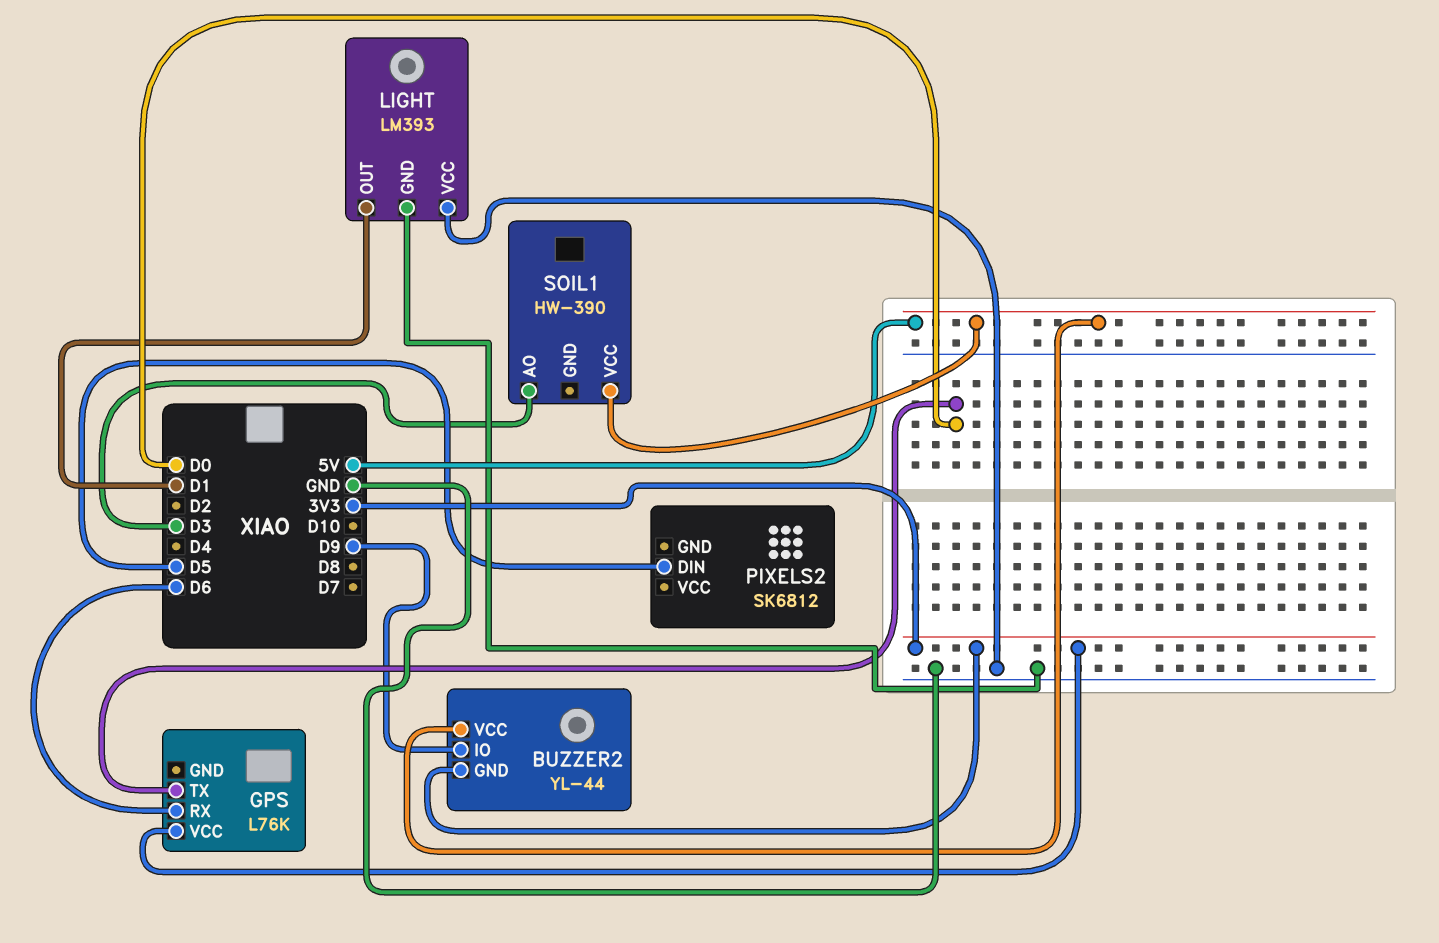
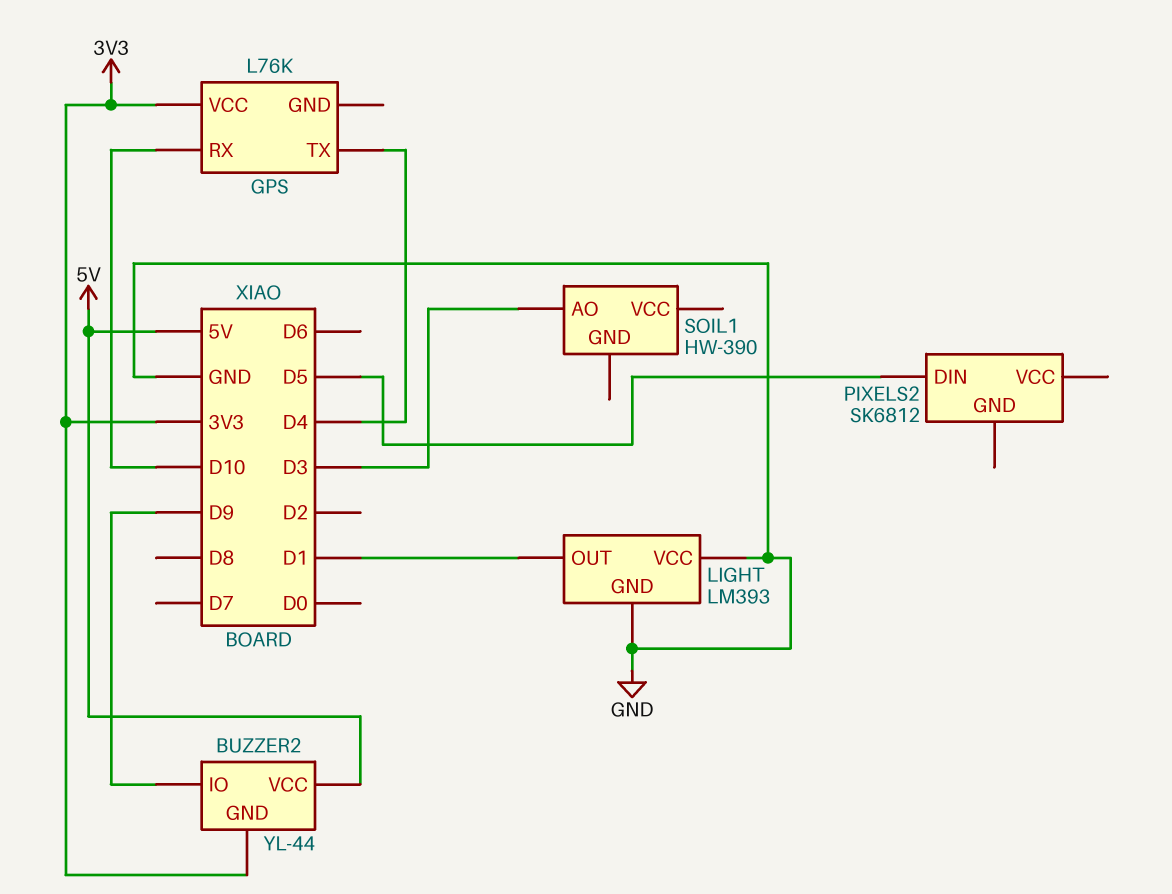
GPS pin RX: D6 -> D10
GPS pin TX: D0 -> D4
SOIL1 pin VCC: 5V -> none

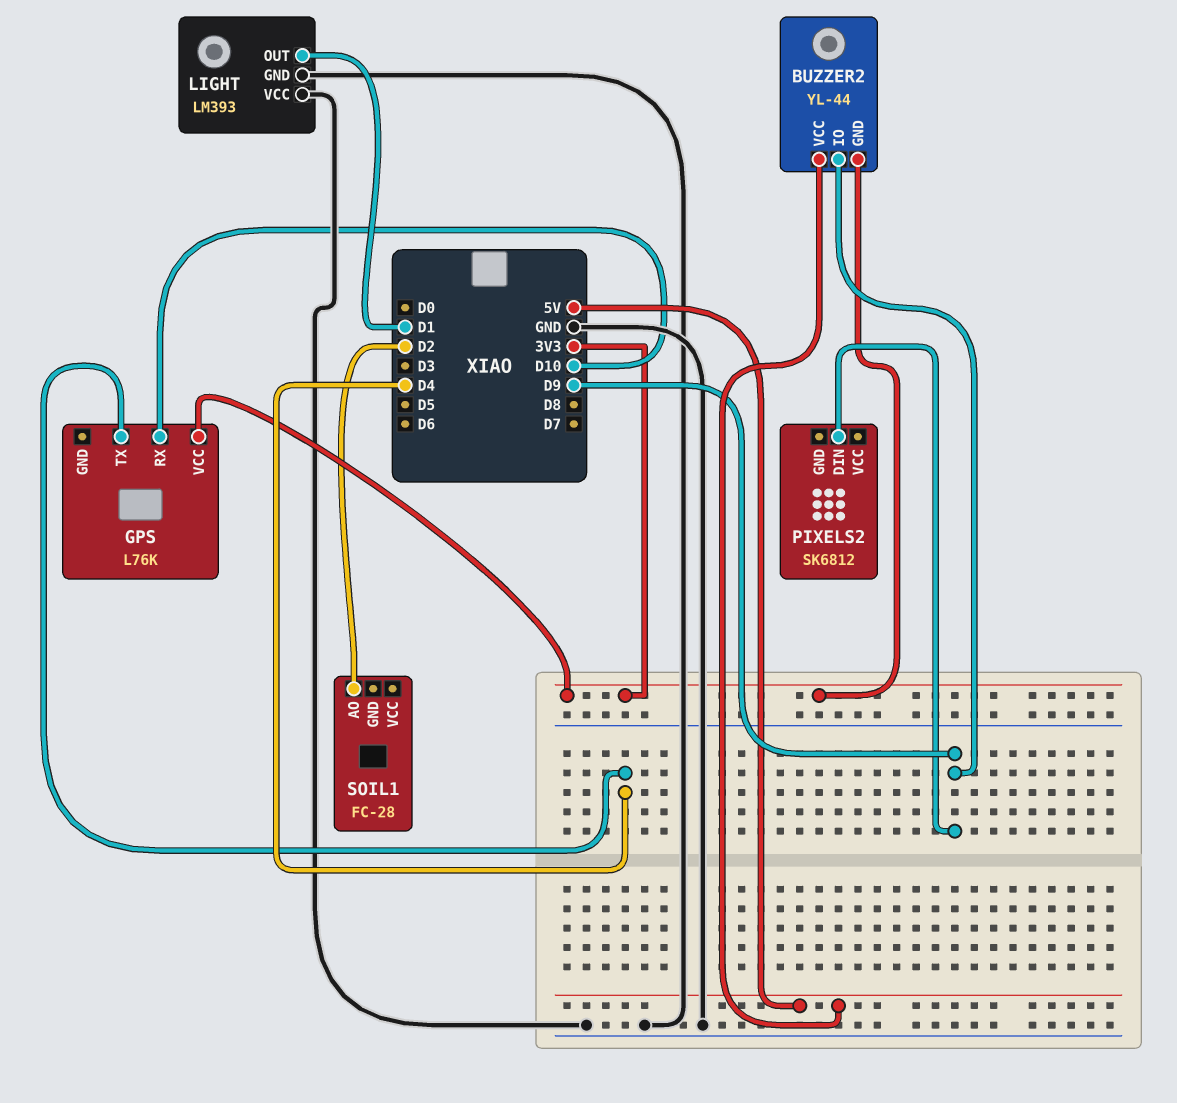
PIXELS2 pin DIN: D5 -> D9
SOIL1: HW-390 -> FC-28
SOIL1 pin AO: D3 -> D2

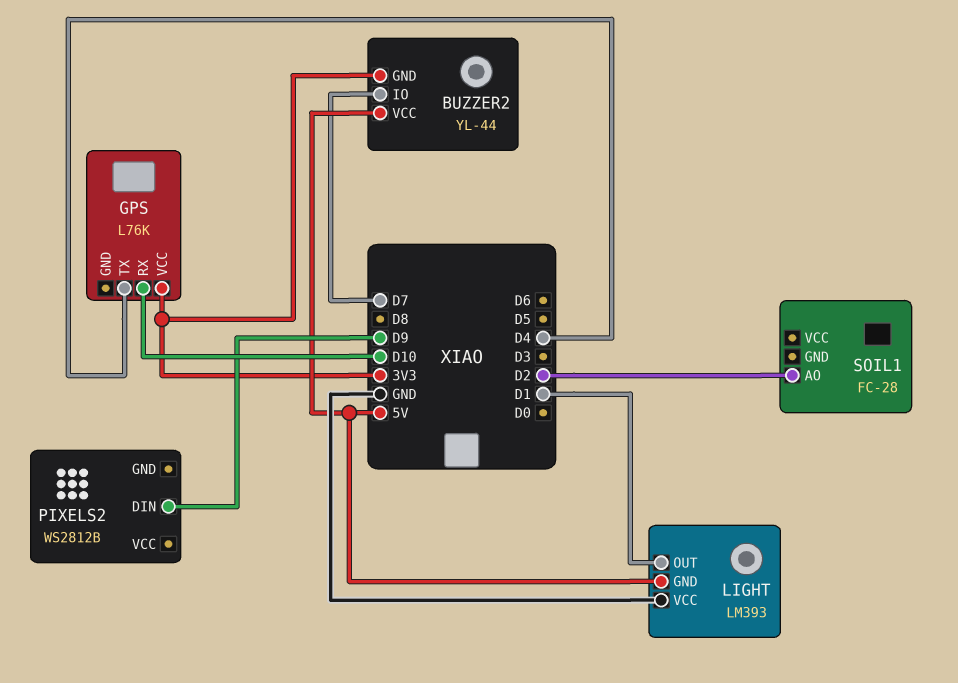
BUZZER2 pin IO: D9 -> D7
LIGHT pin GND: GND -> 5V
PIXELS2: SK6812 -> WS2812B

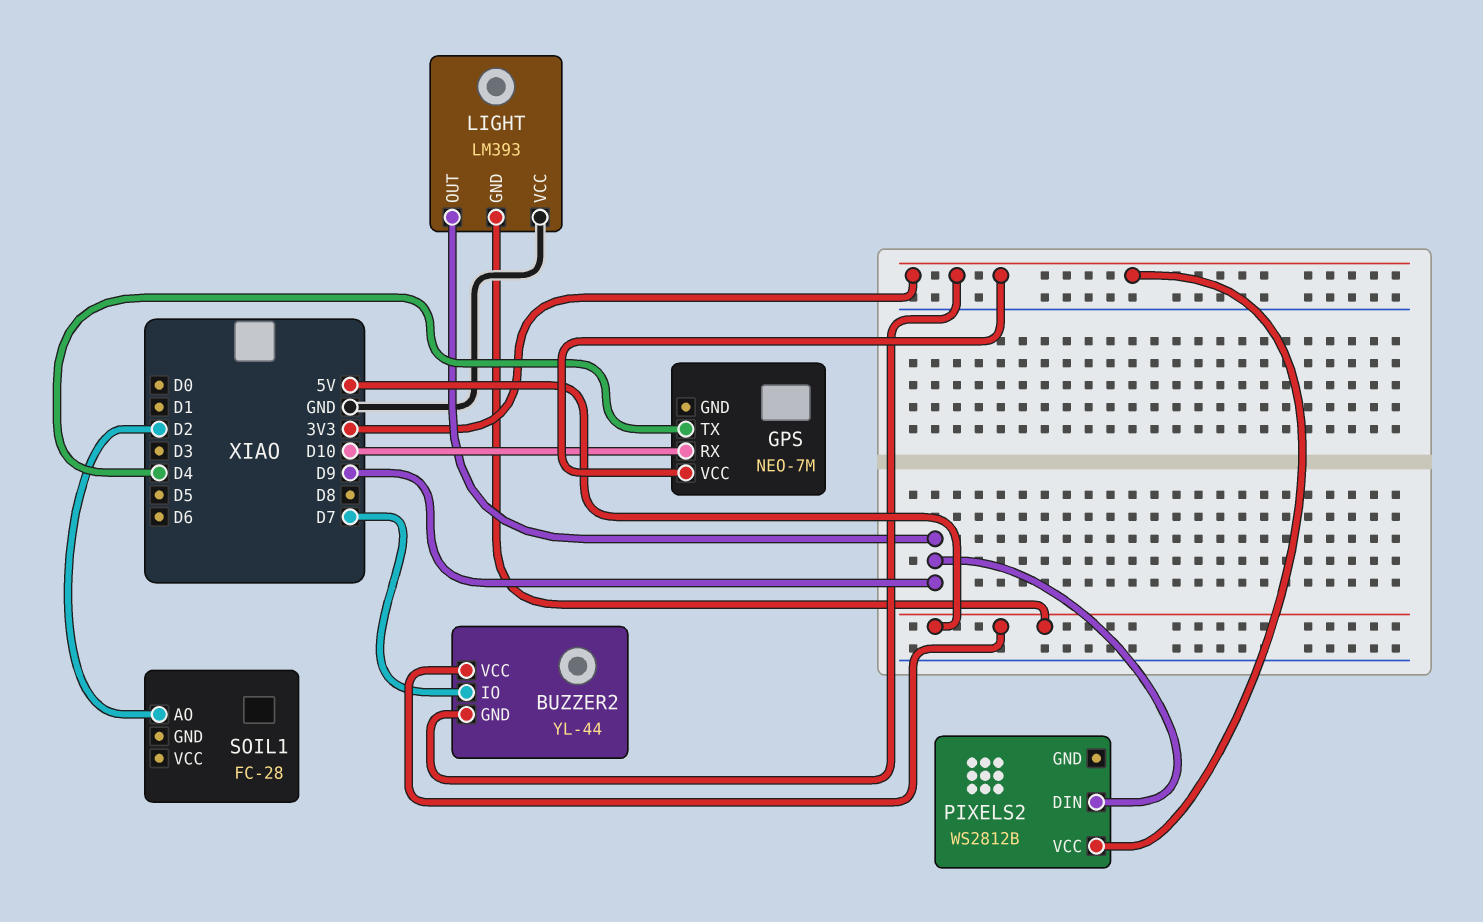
GPS: L76K -> NEO-7M
LIGHT pin OUT: D1 -> D9
PIXELS2 pin VCC: none -> 3V3

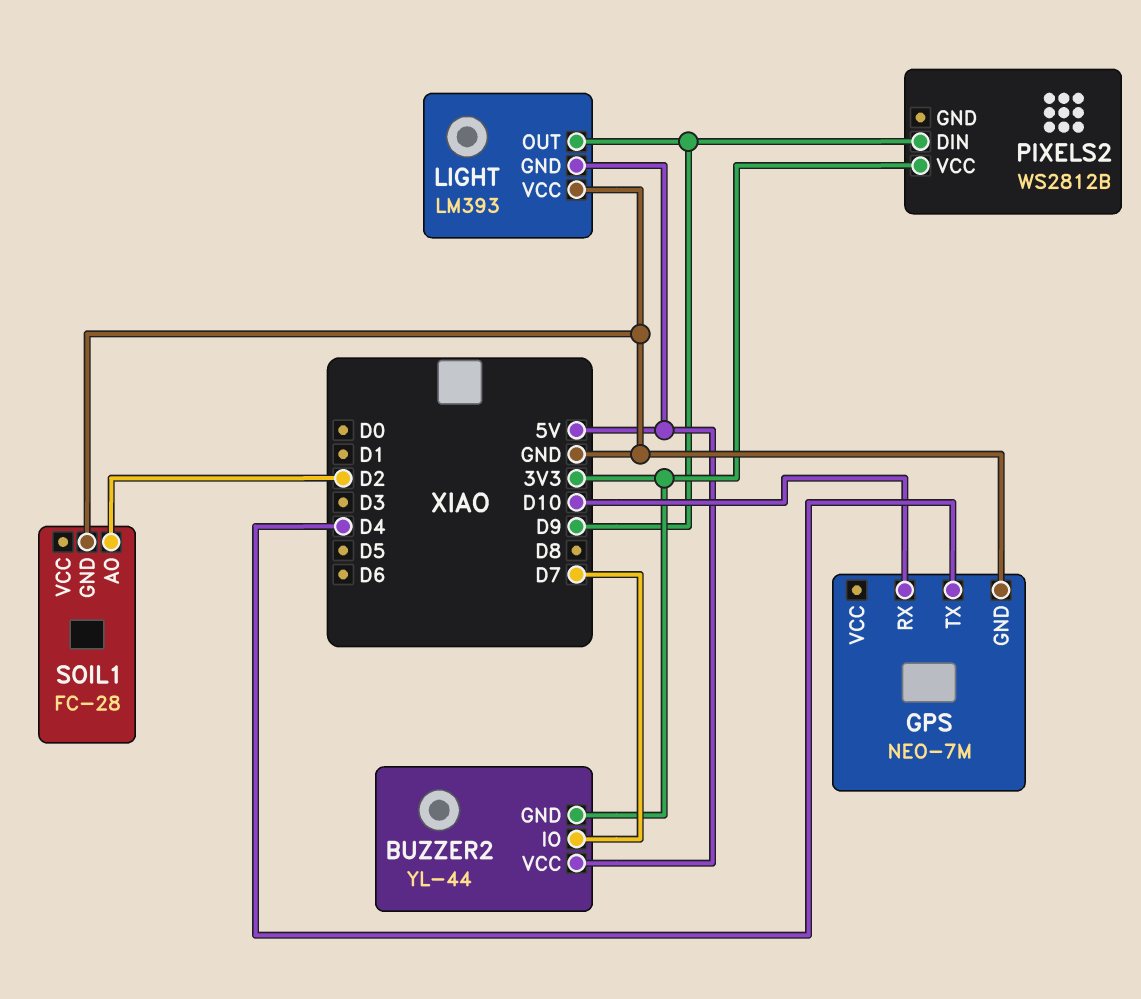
GPS pin GND: none -> GND
GPS pin VCC: 3V3 -> none
SOIL1 pin GND: none -> GND

